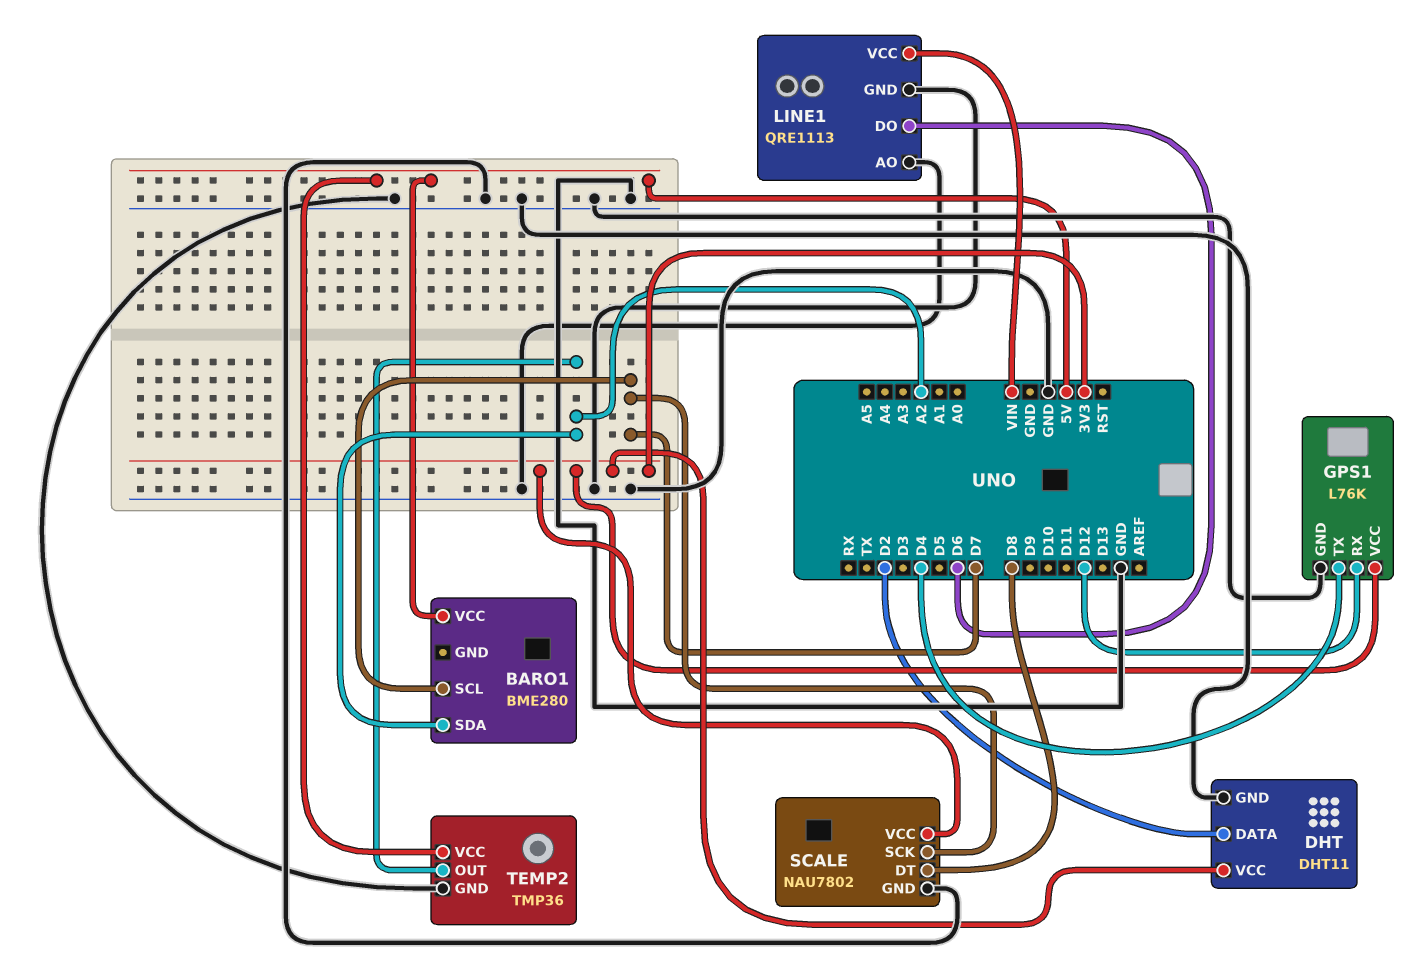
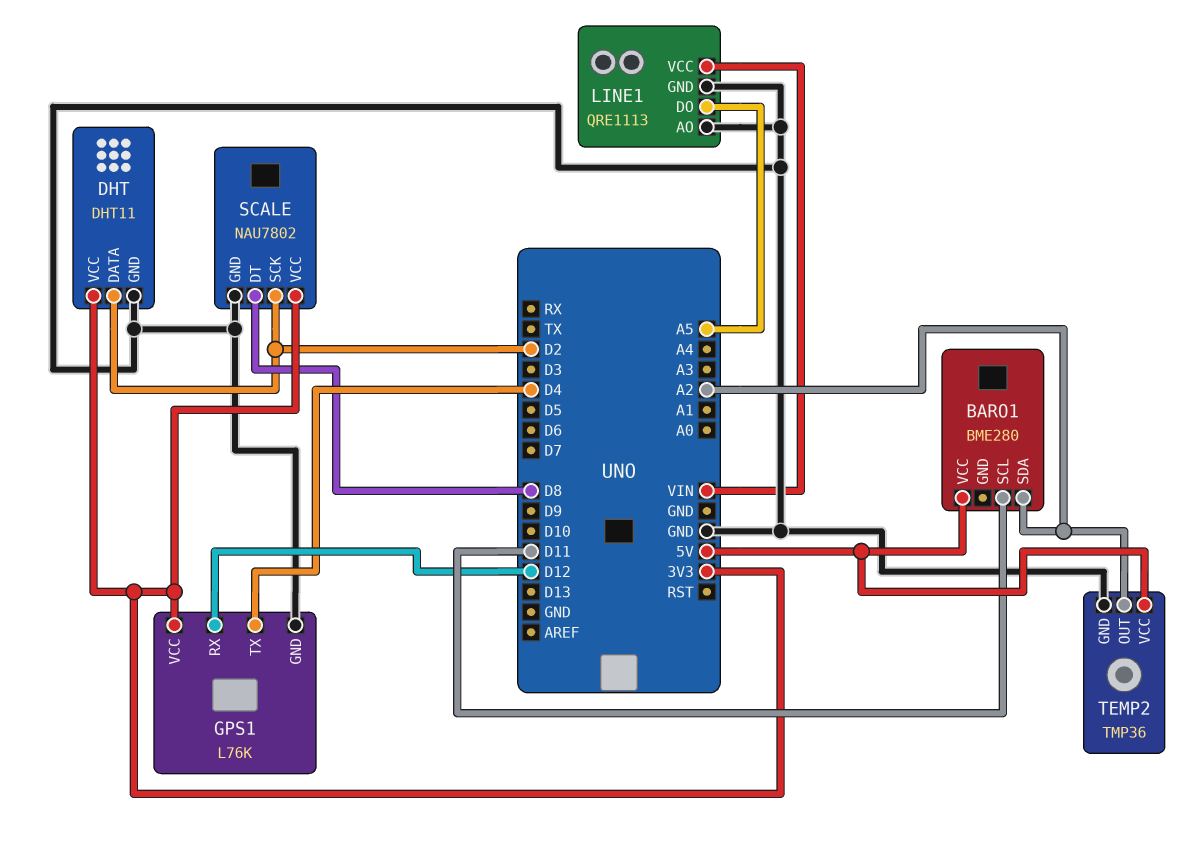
BARO1 pin SCL: D7 -> D11
LINE1 pin DO: D6 -> A5
SCALE pin SCK: D7 -> D2

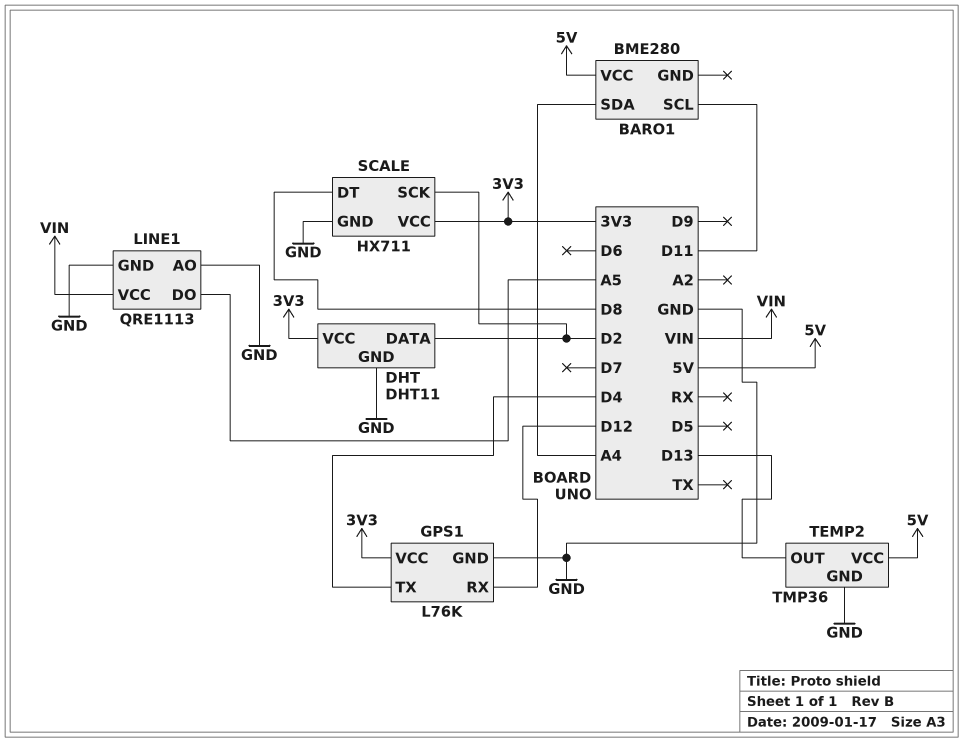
BARO1 pin SDA: A2 -> A4
SCALE: NAU7802 -> HX711
TEMP2 pin OUT: A2 -> D13

